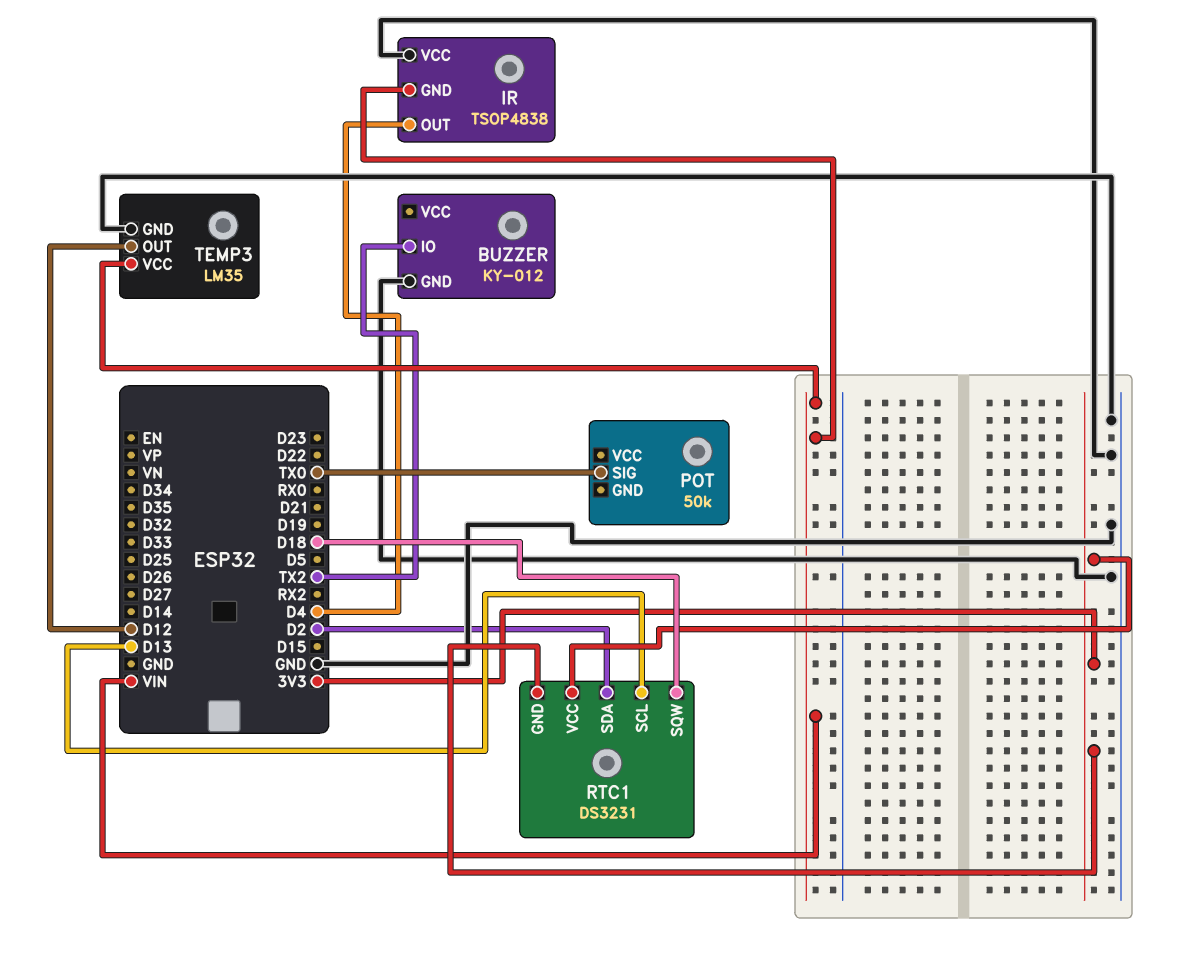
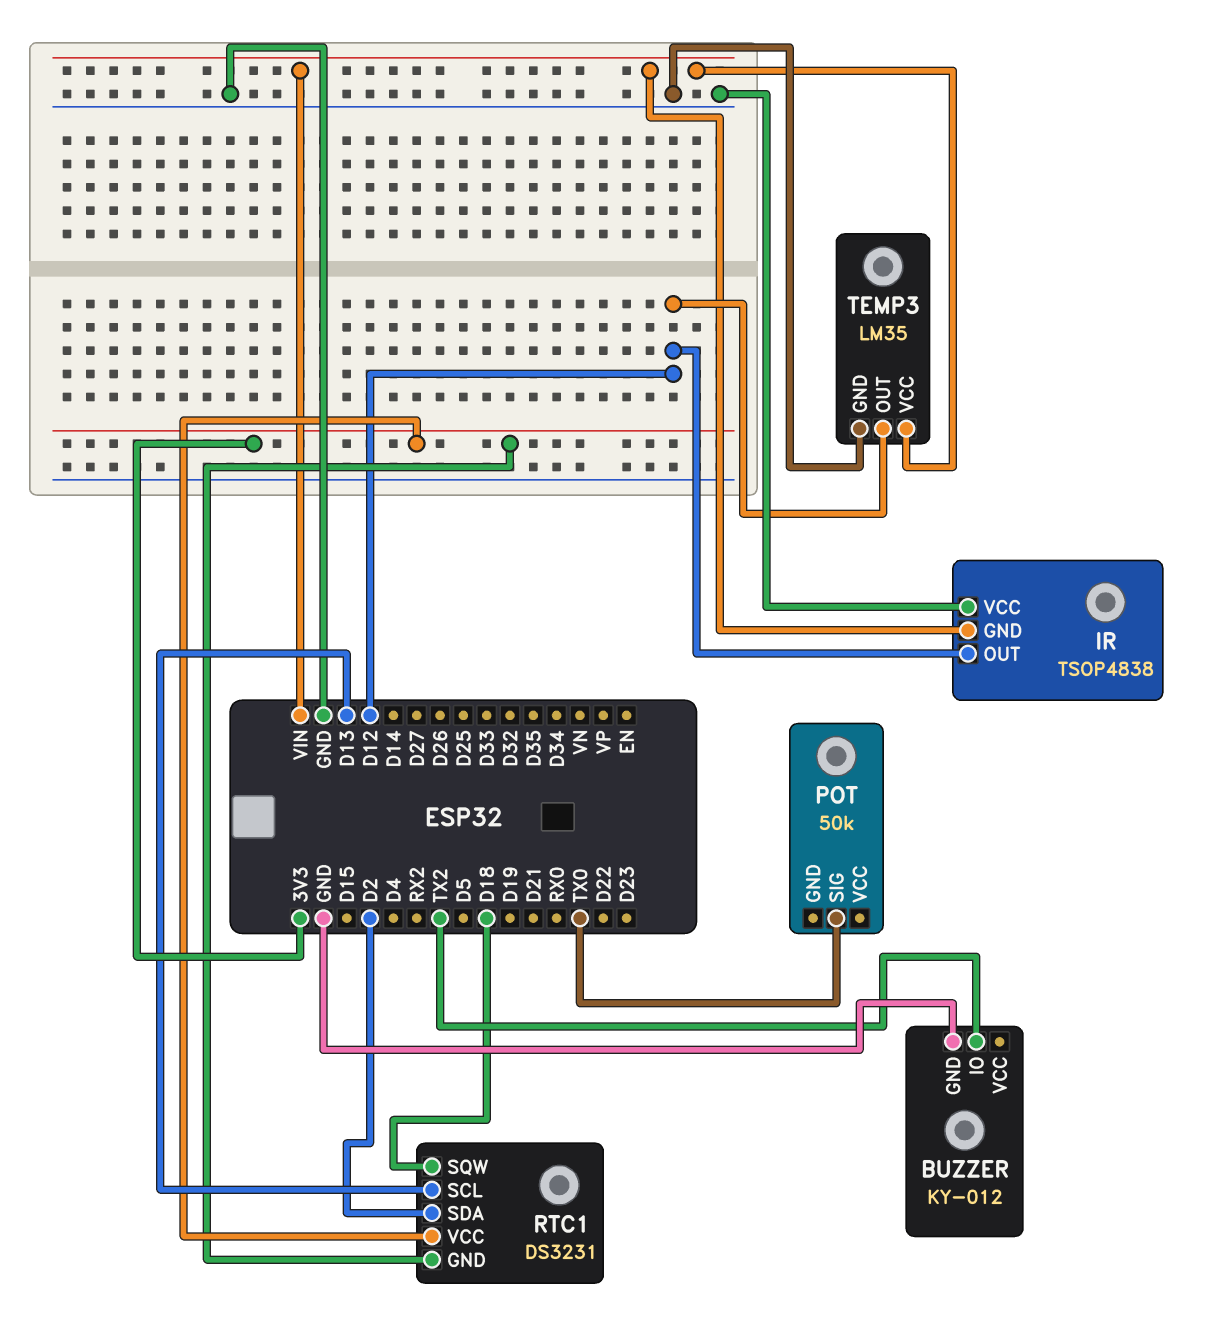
IR pin OUT: D4 -> D12

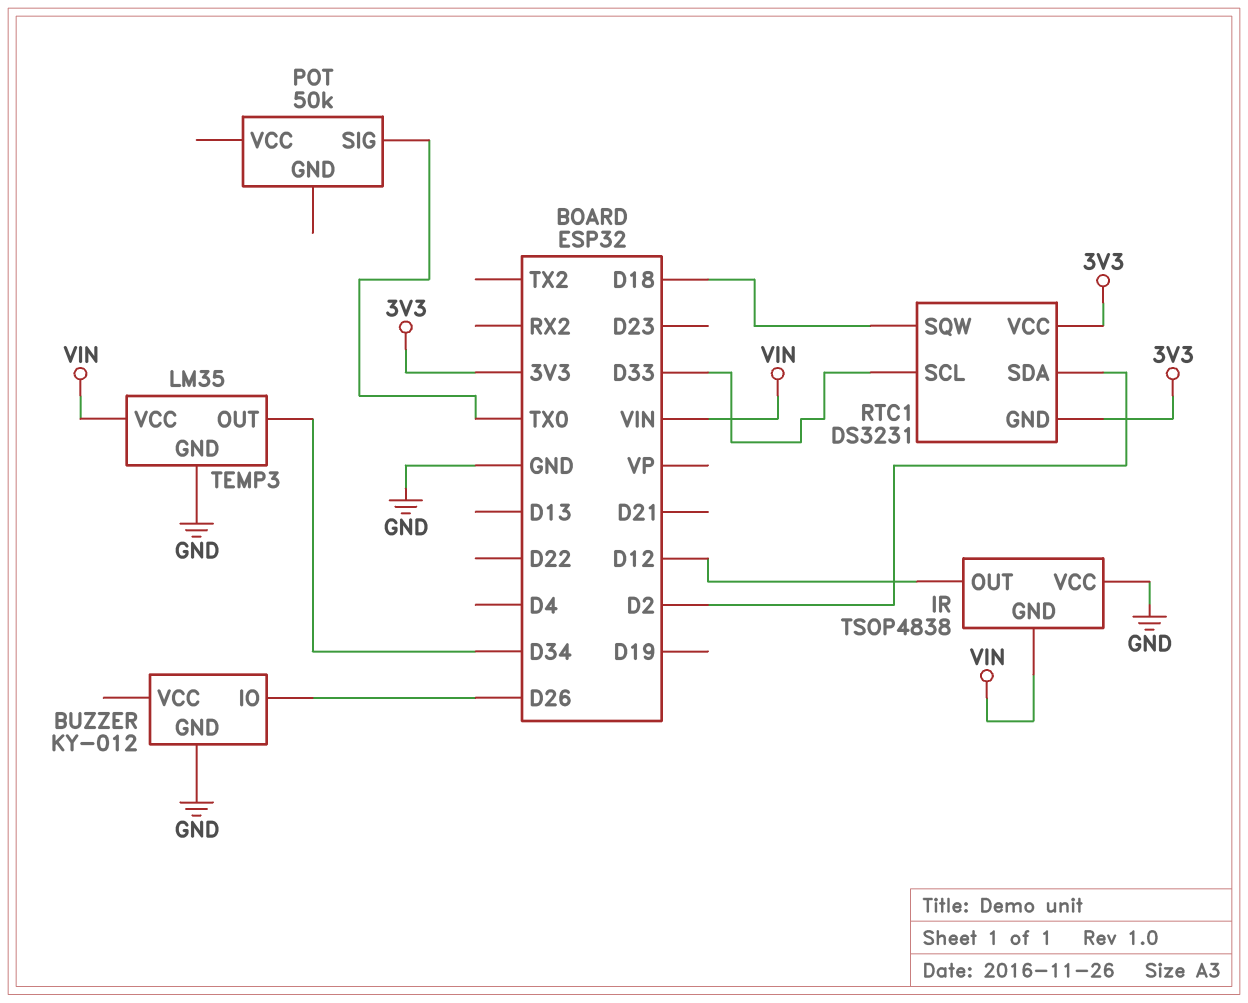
BUZZER pin IO: TX2 -> D26
RTC1 pin SCL: D13 -> D33
TEMP3 pin OUT: D12 -> D34

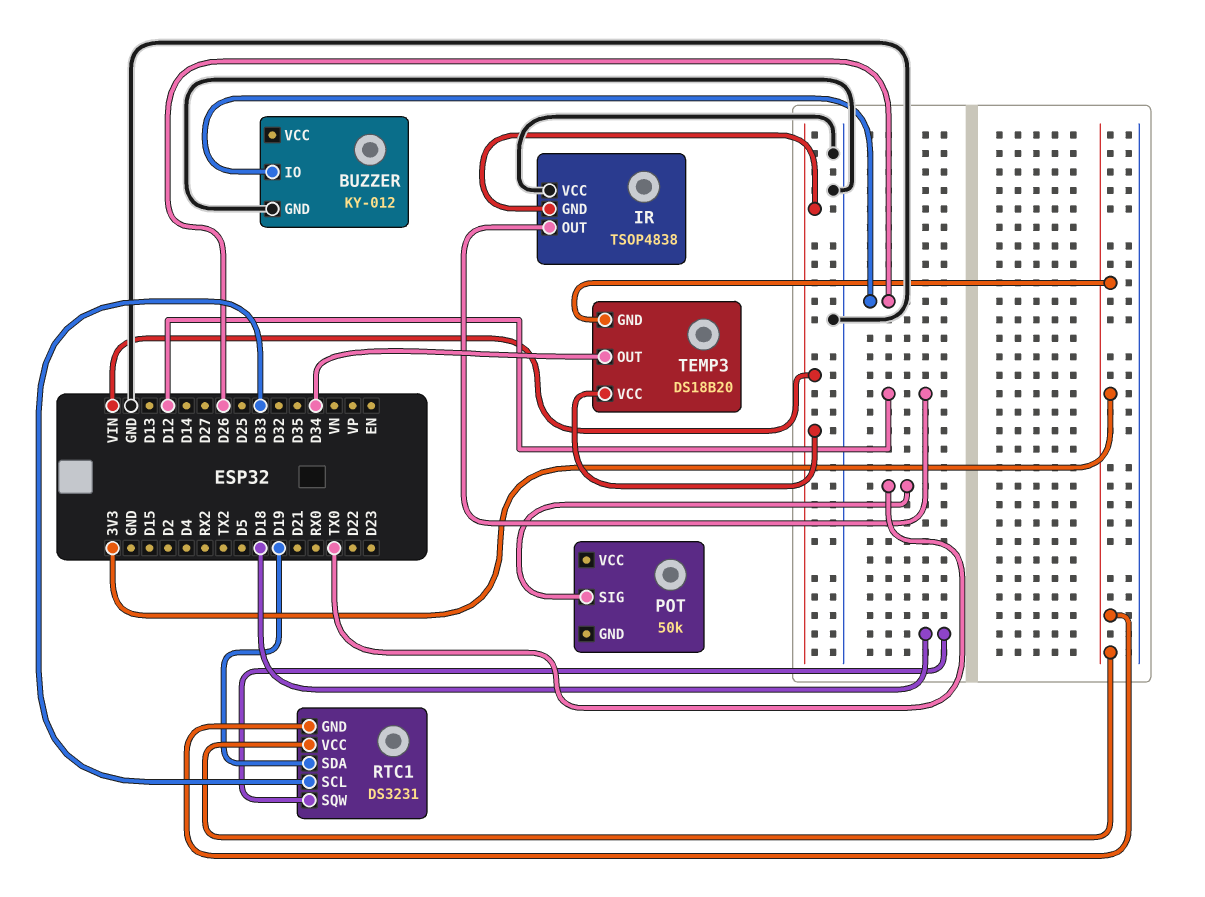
RTC1 pin SDA: D2 -> D19
TEMP3: LM35 -> DS18B20
TEMP3 pin GND: GND -> 3V3

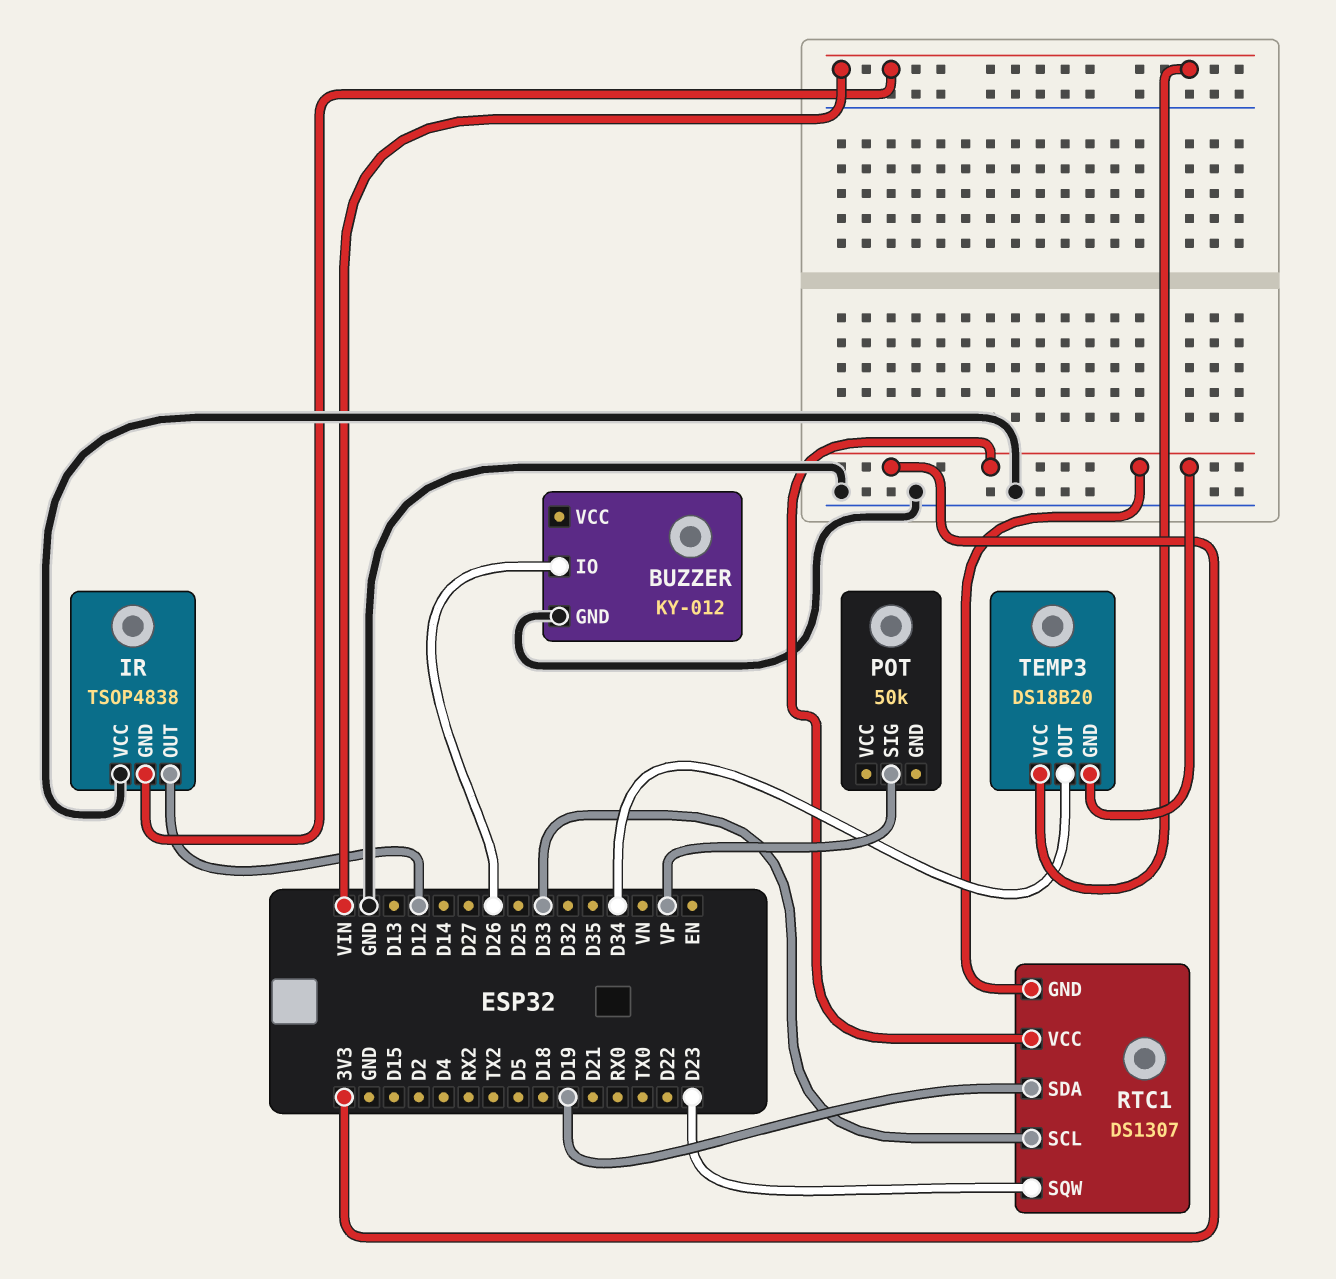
POT pin SIG: TX0 -> VP
RTC1: DS3231 -> DS1307
RTC1 pin SQW: D18 -> D23

